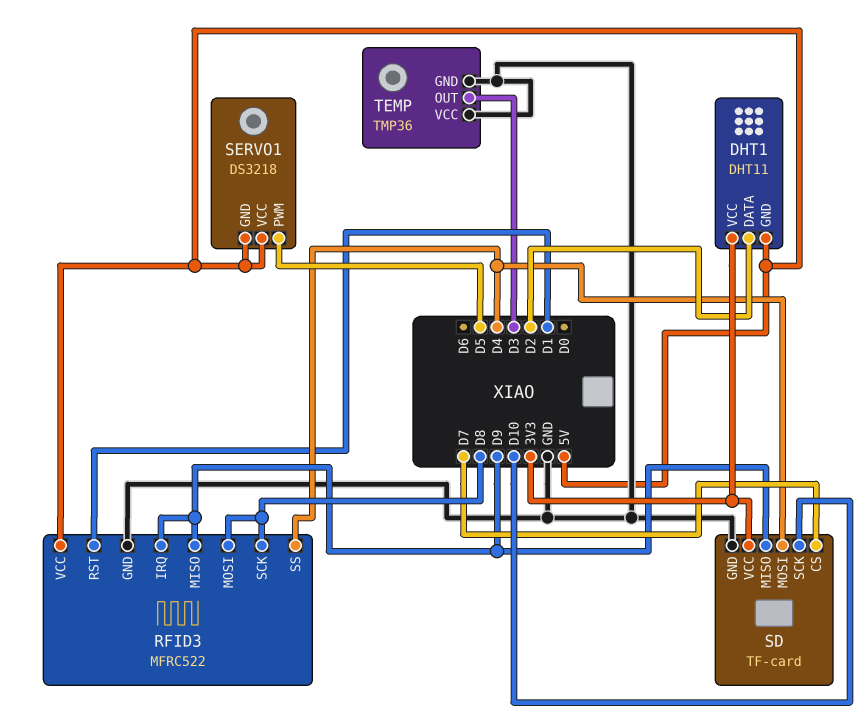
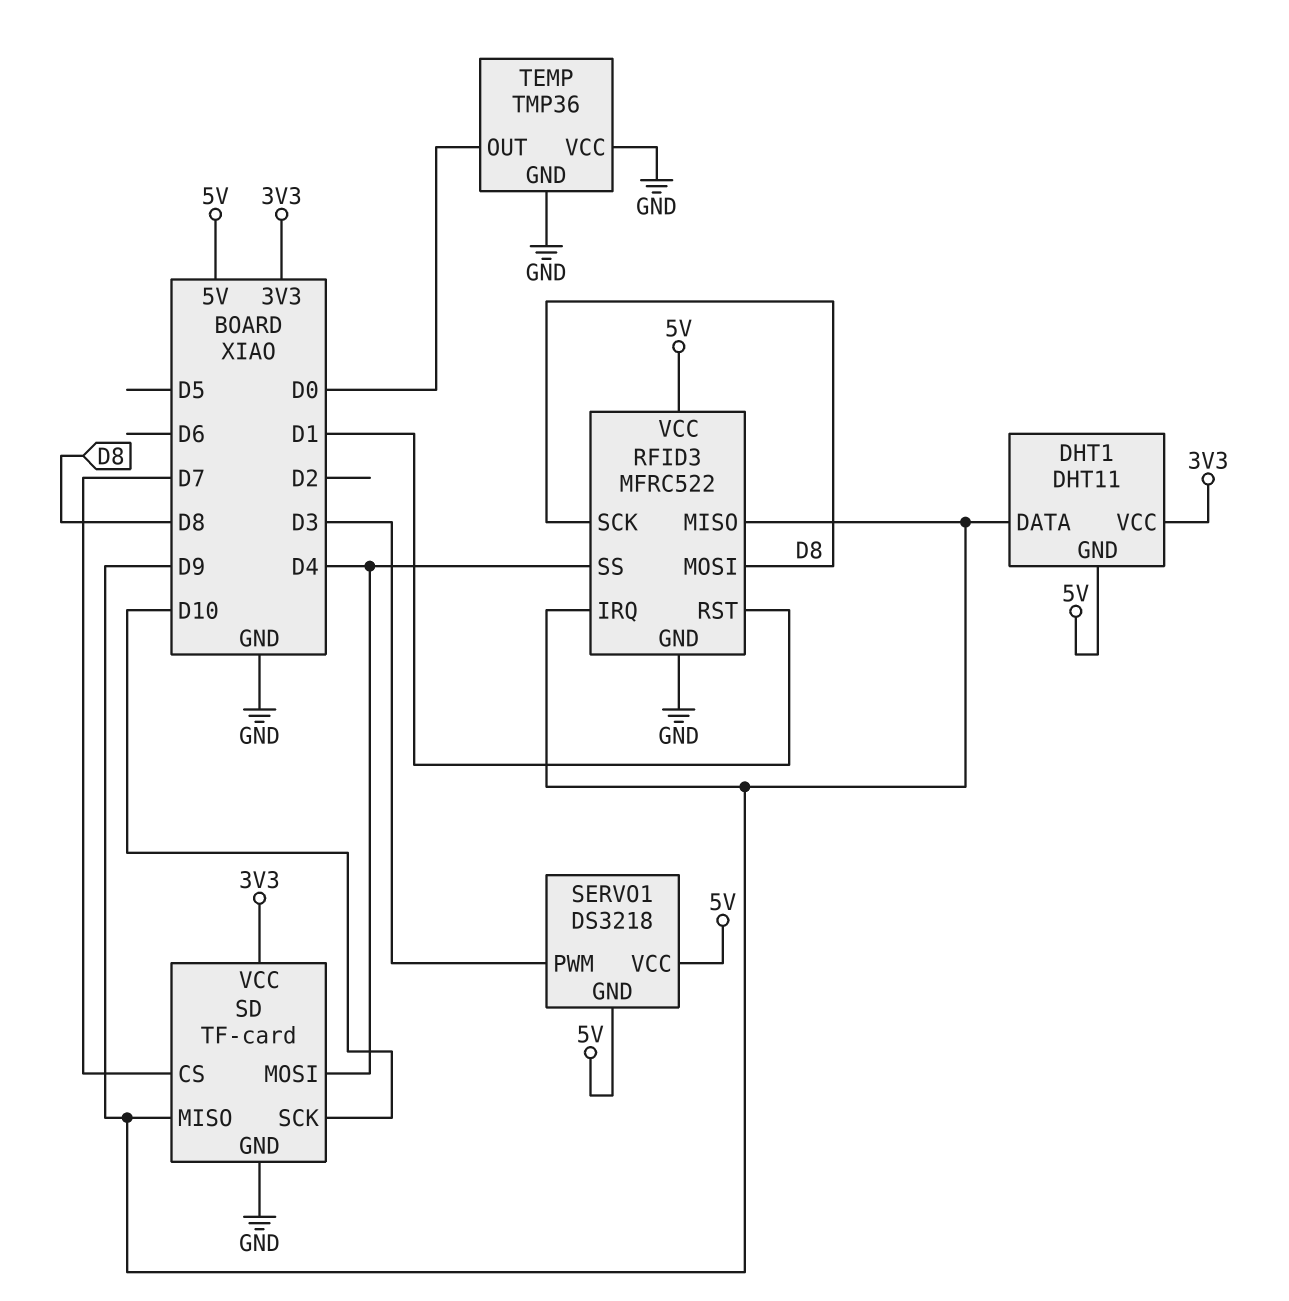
DHT1 pin DATA: D2 -> D9
SERVO1 pin PWM: D5 -> D3
TEMP pin OUT: D3 -> D0

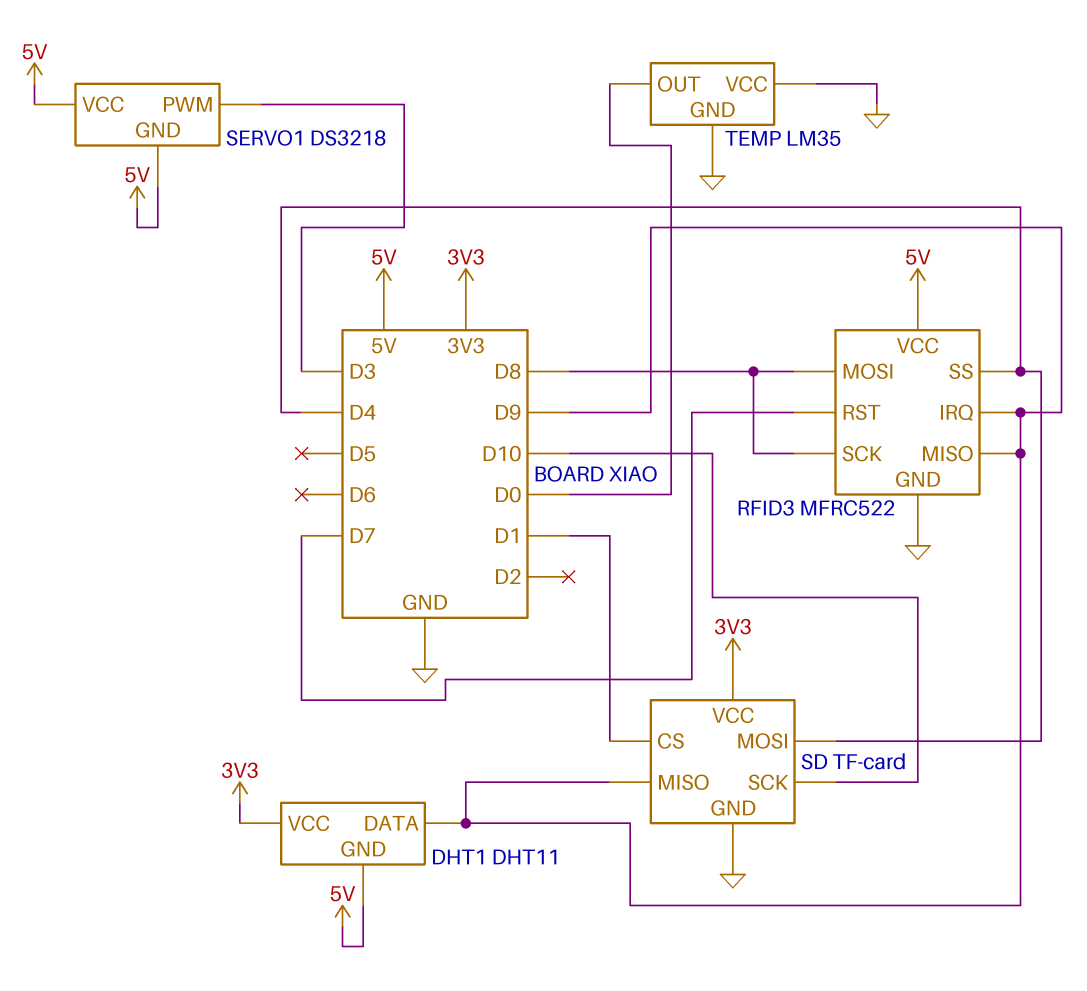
RFID3 pin RST: D1 -> D7
SD pin CS: D7 -> D1
TEMP: TMP36 -> LM35

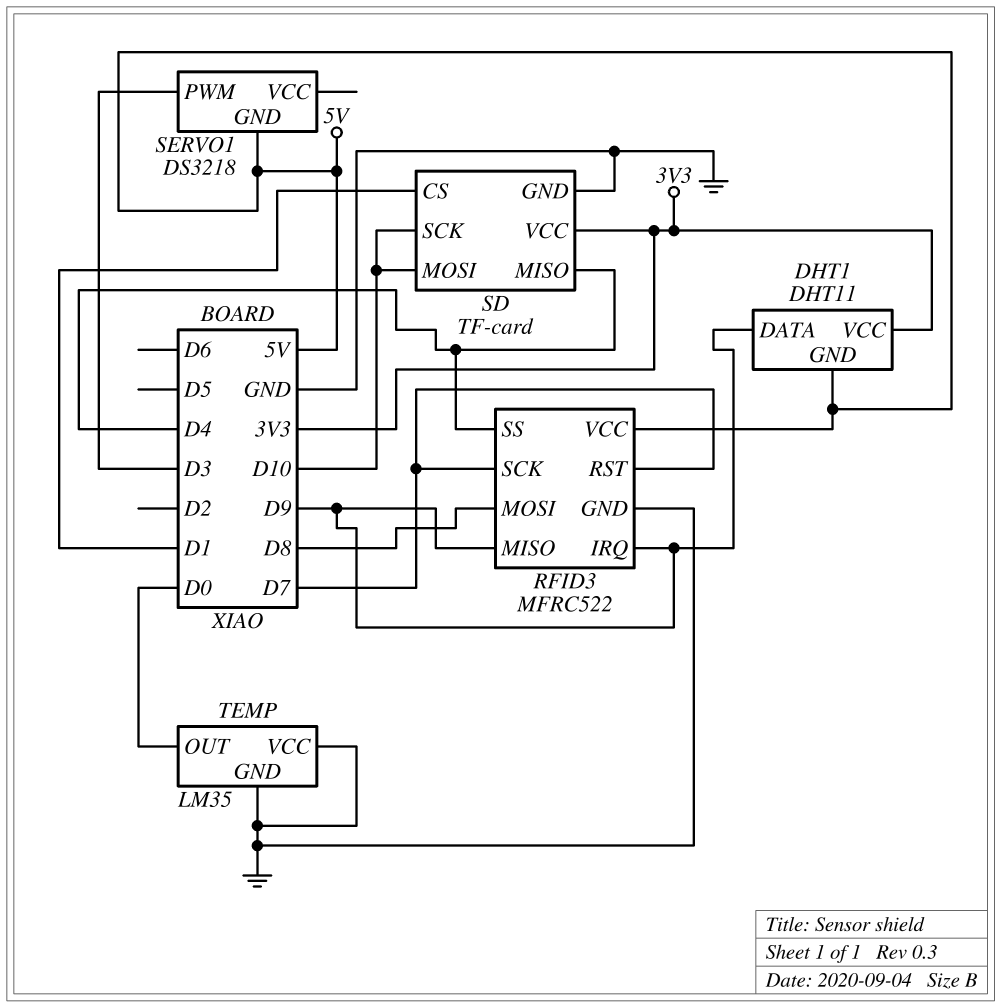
RFID3 pin SCK: D8 -> D7
SD pin MISO: D9 -> D4
SD pin MOSI: D4 -> D10
SERVO1 pin VCC: 5V -> none

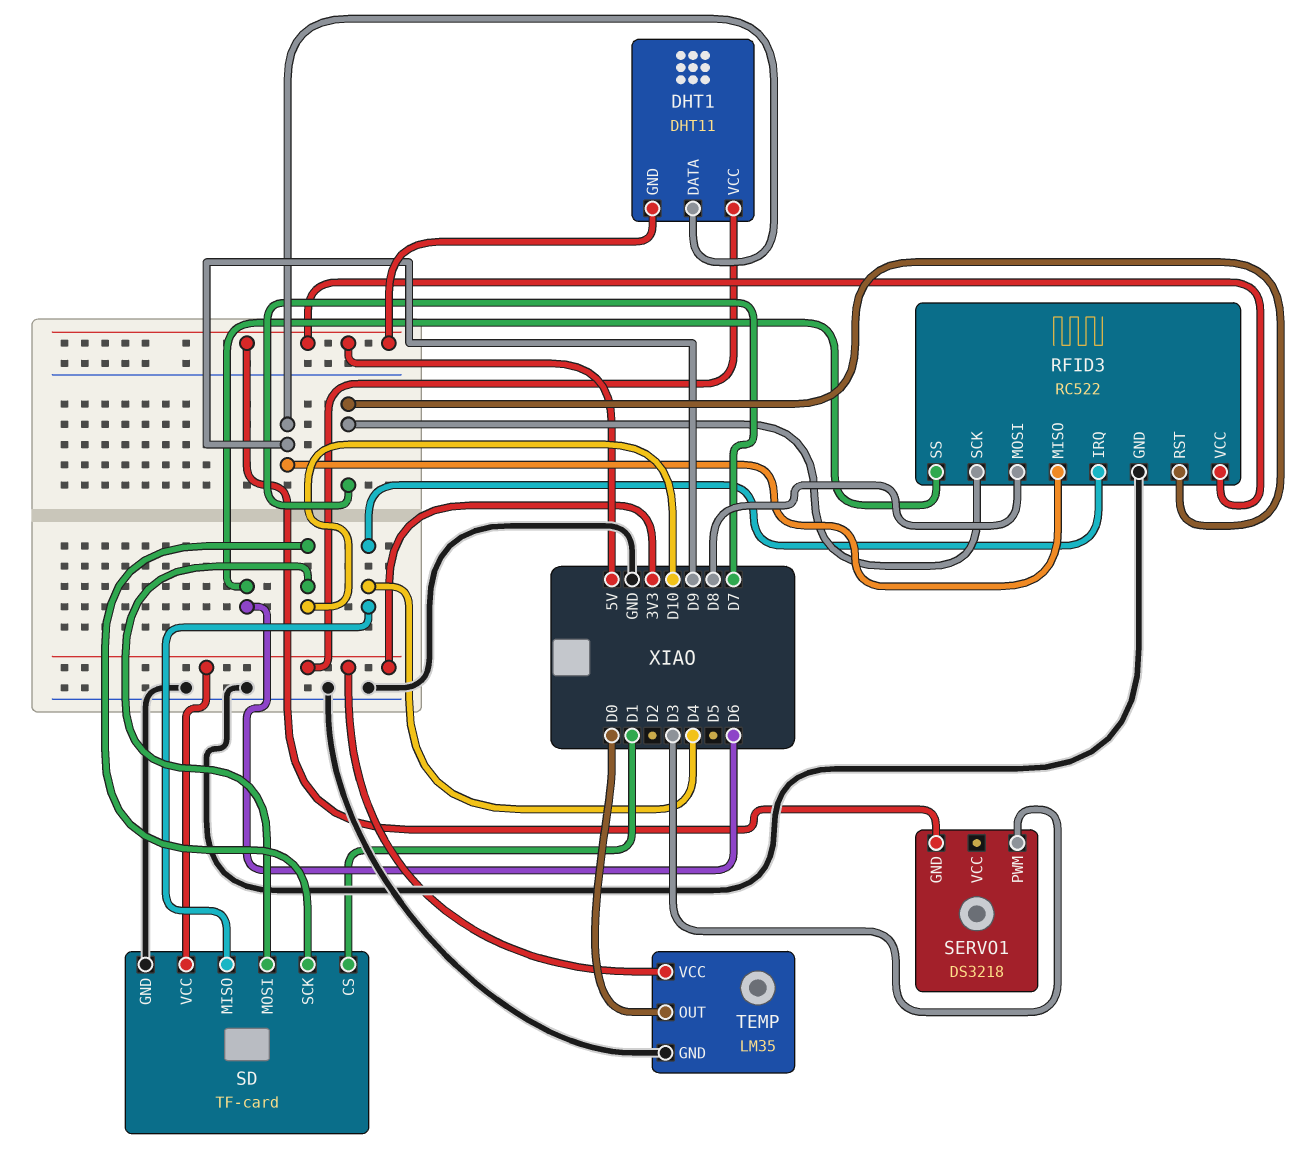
RFID3: MFRC522 -> RC522
RFID3 pin IRQ: D9 -> D4
RFID3 pin SS: D4 -> D6
TEMP pin VCC: GND -> 3V3

